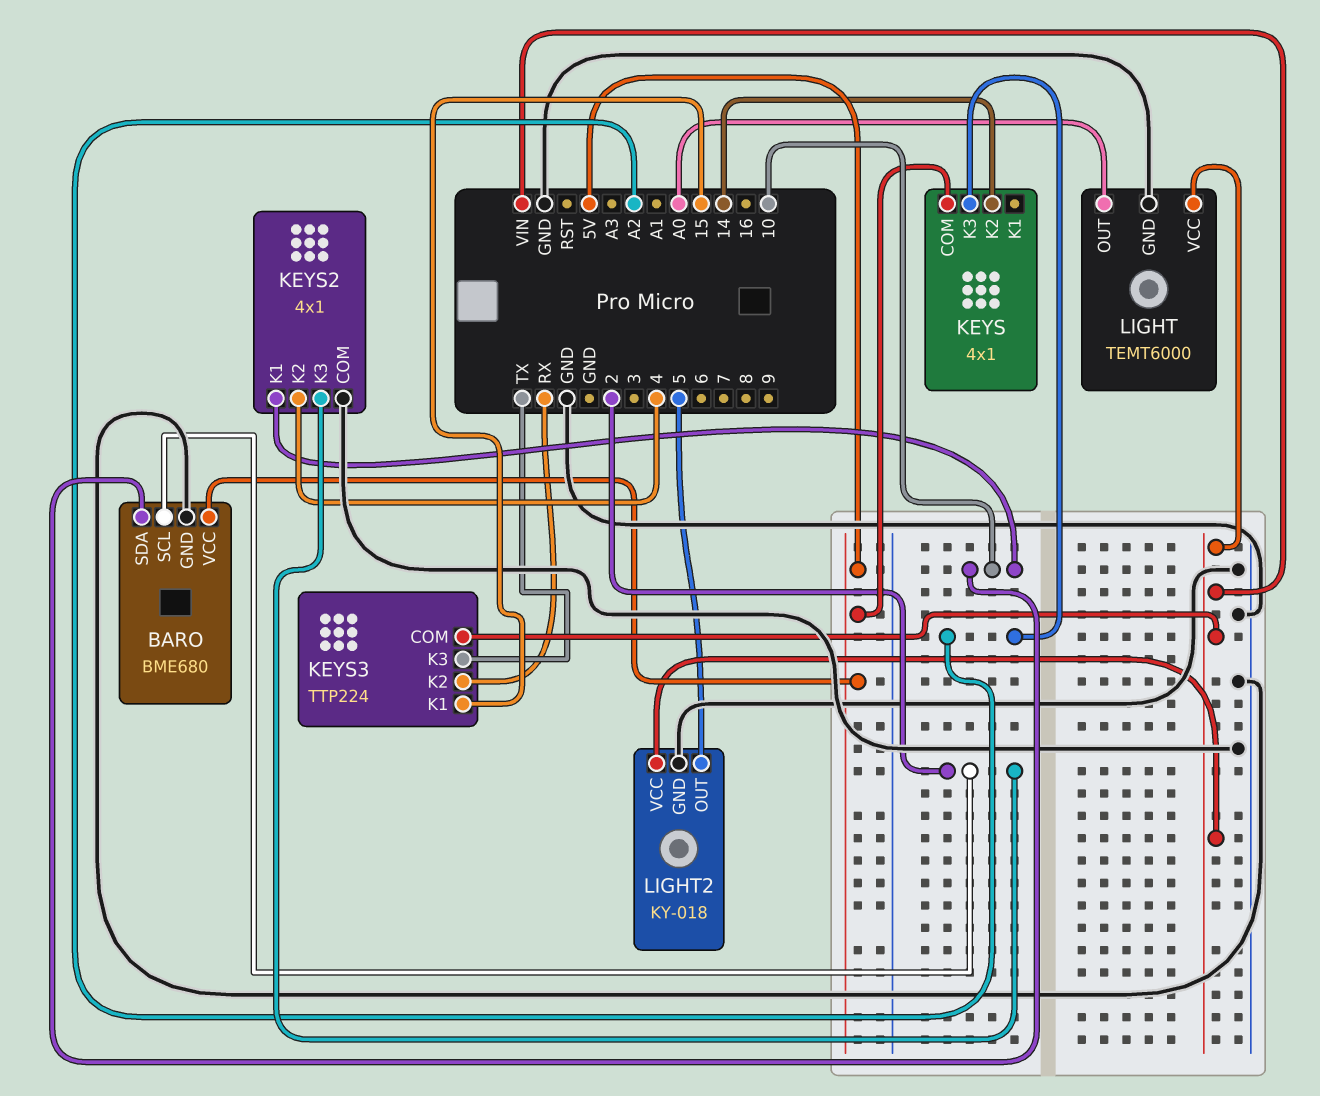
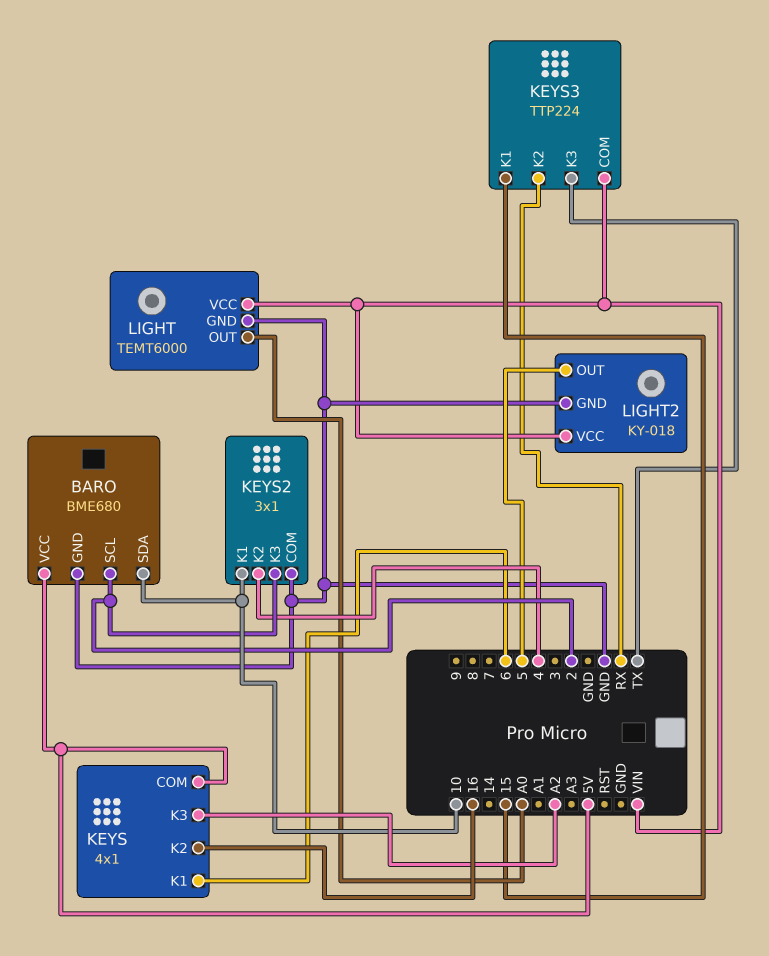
KEYS pin K1: none -> 6
KEYS pin K2: 14 -> 16
KEYS2: 4x1 -> 3x1

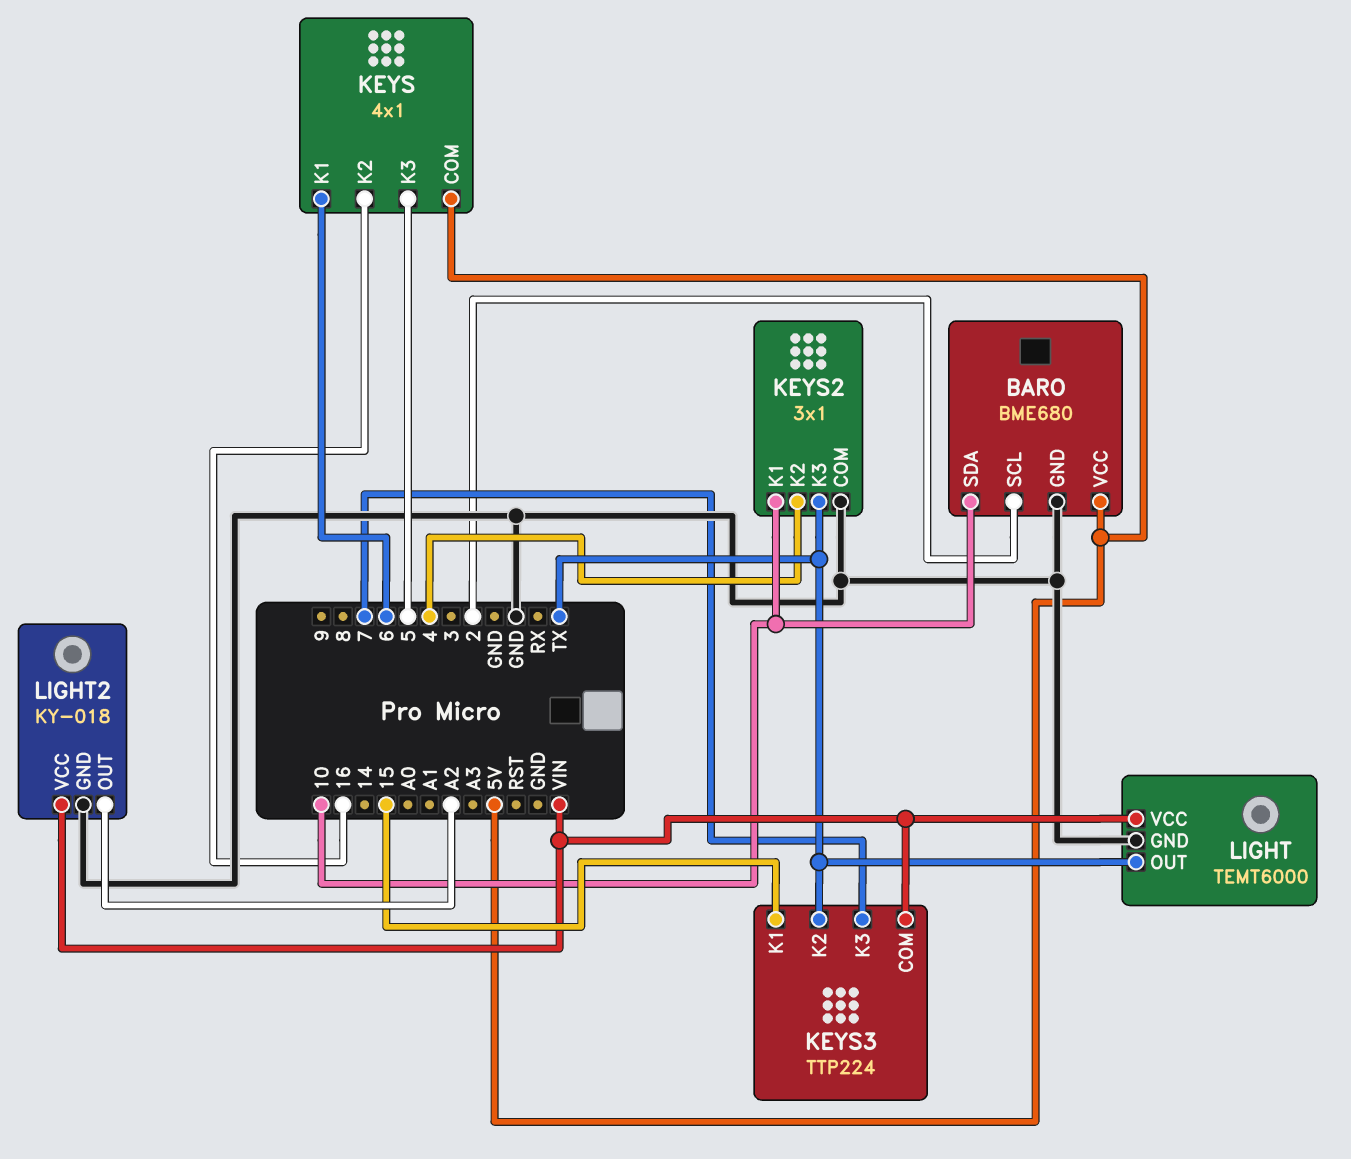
KEYS pin K3: A2 -> 5
KEYS2 pin K3: 2 -> TX
KEYS3 pin K2: RX -> TX
KEYS3 pin K3: TX -> 7
LIGHT pin OUT: A0 -> TX
LIGHT2 pin OUT: 5 -> A2

